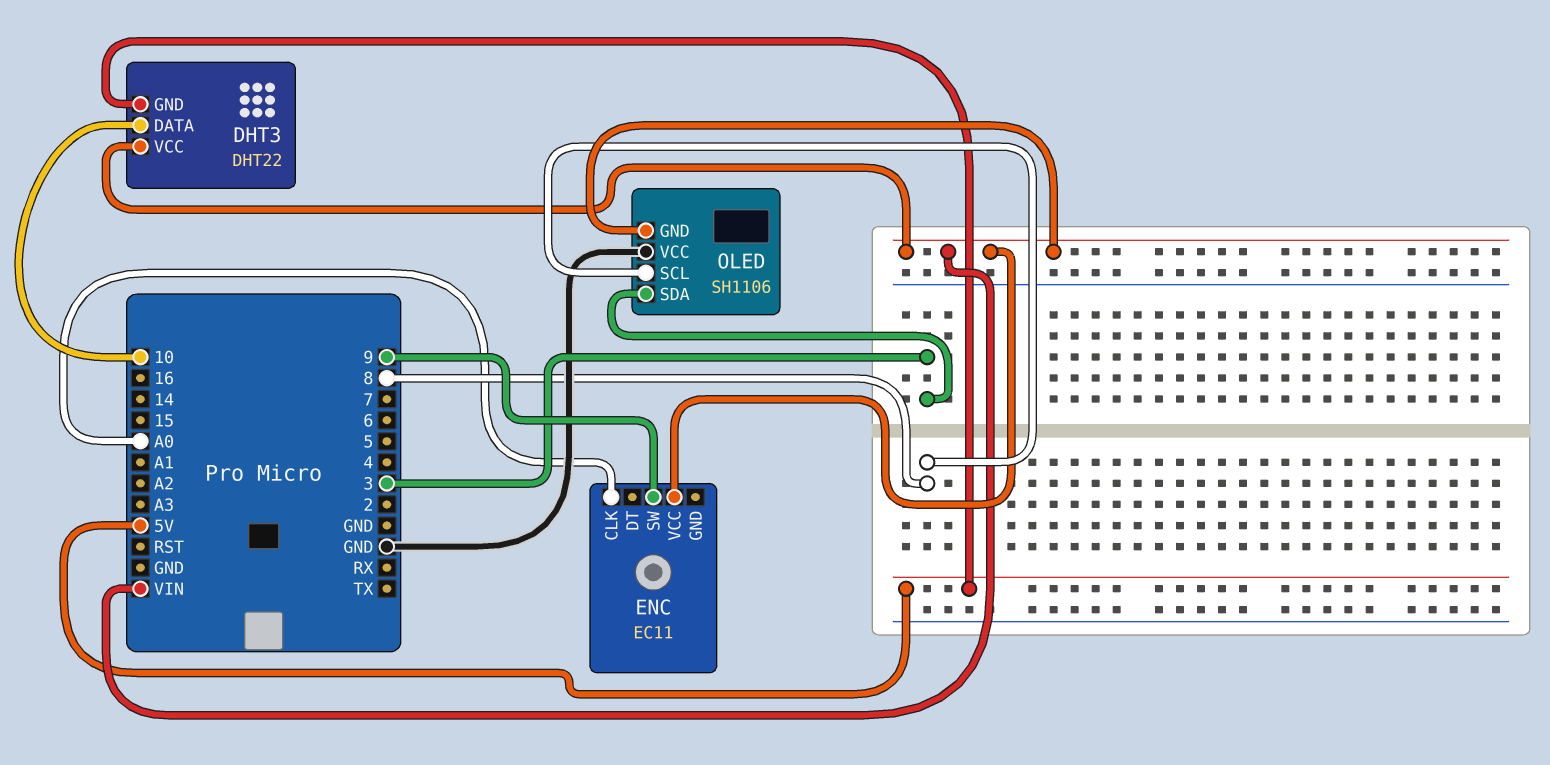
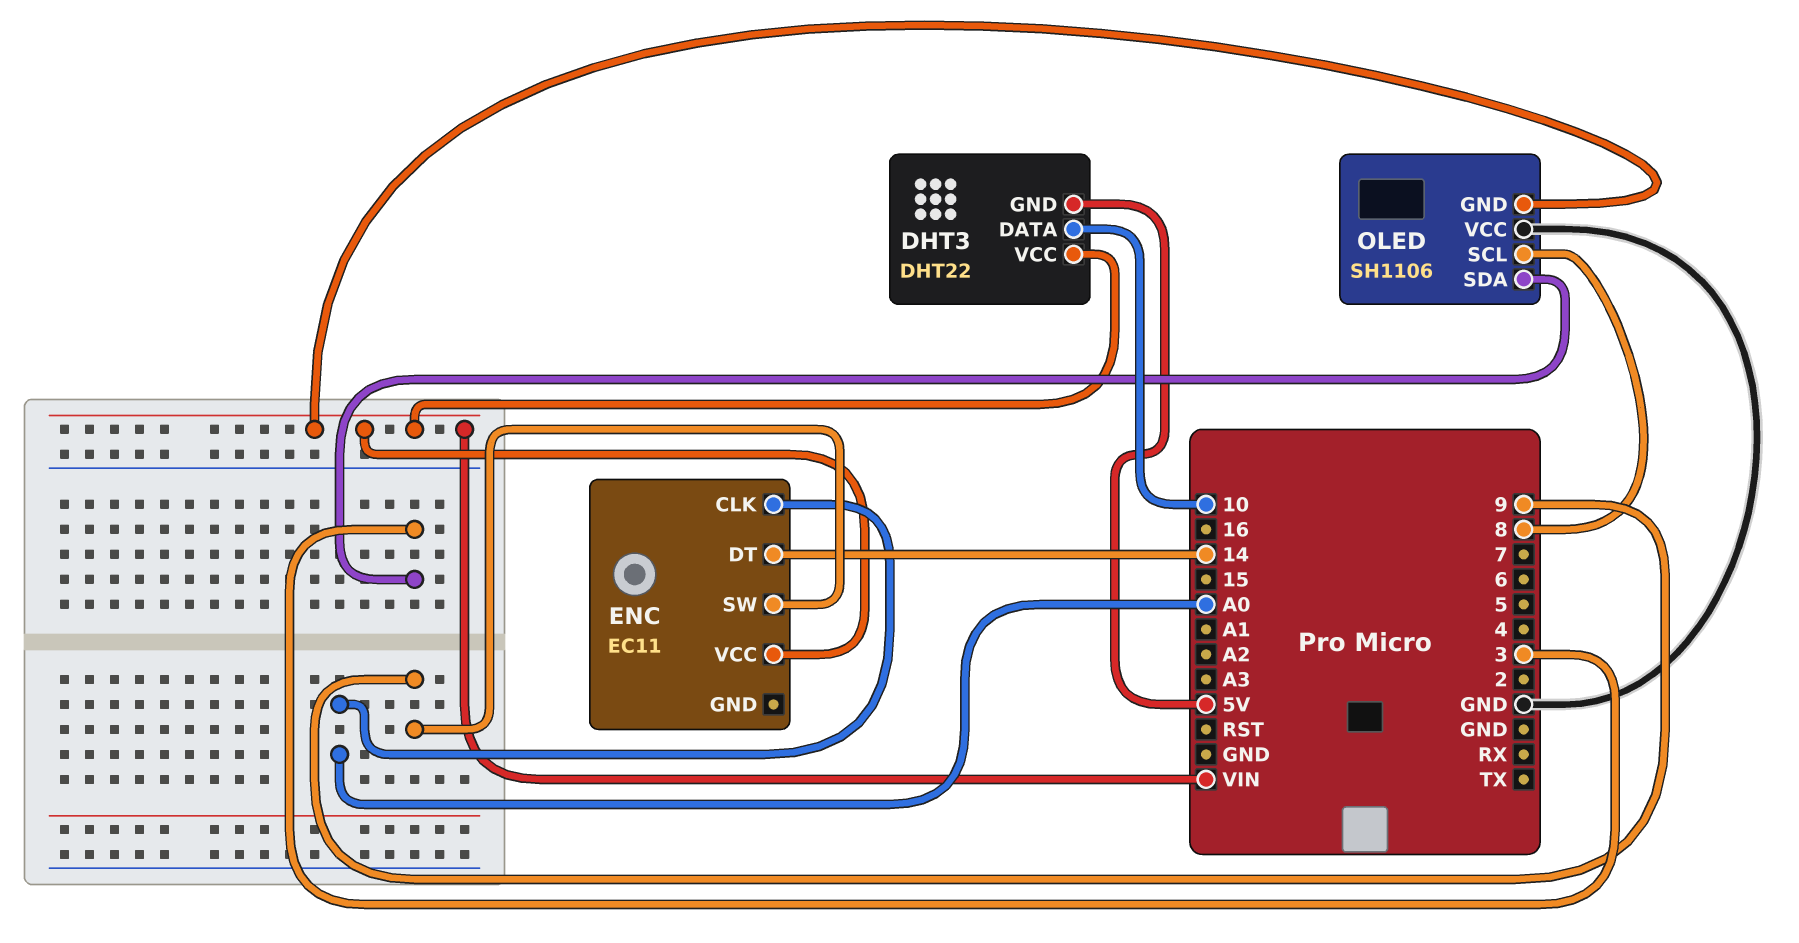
ENC pin DT: none -> 14

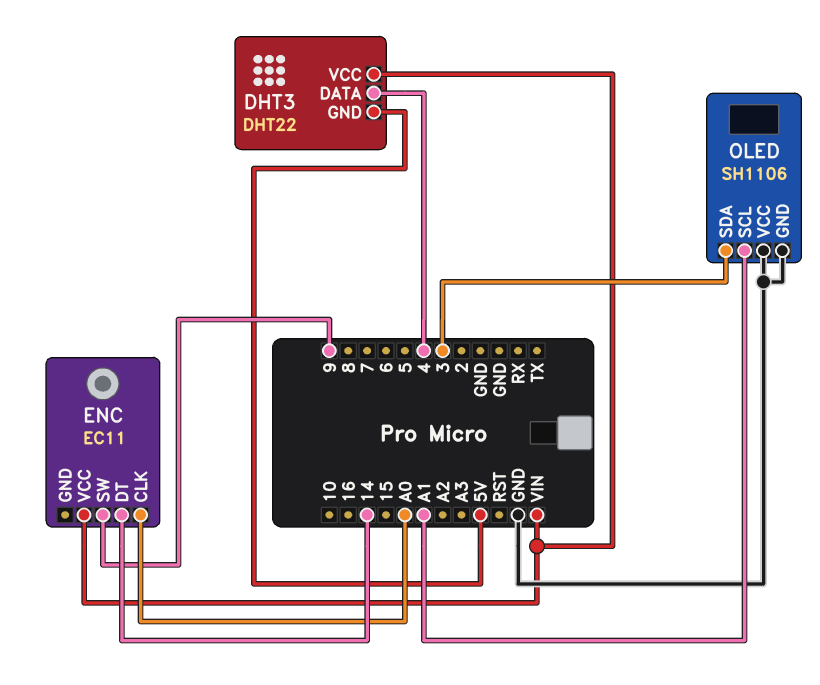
DHT3 pin DATA: 10 -> 4
OLED pin GND: VIN -> GND
OLED pin SCL: 8 -> A1

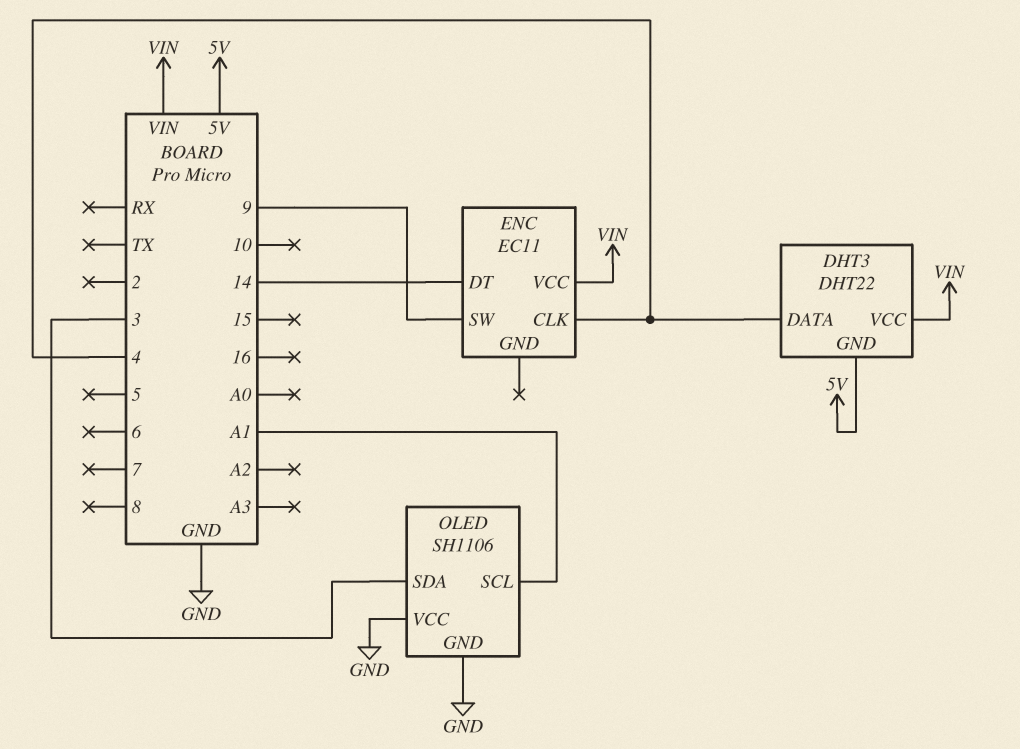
ENC pin CLK: A0 -> 4

